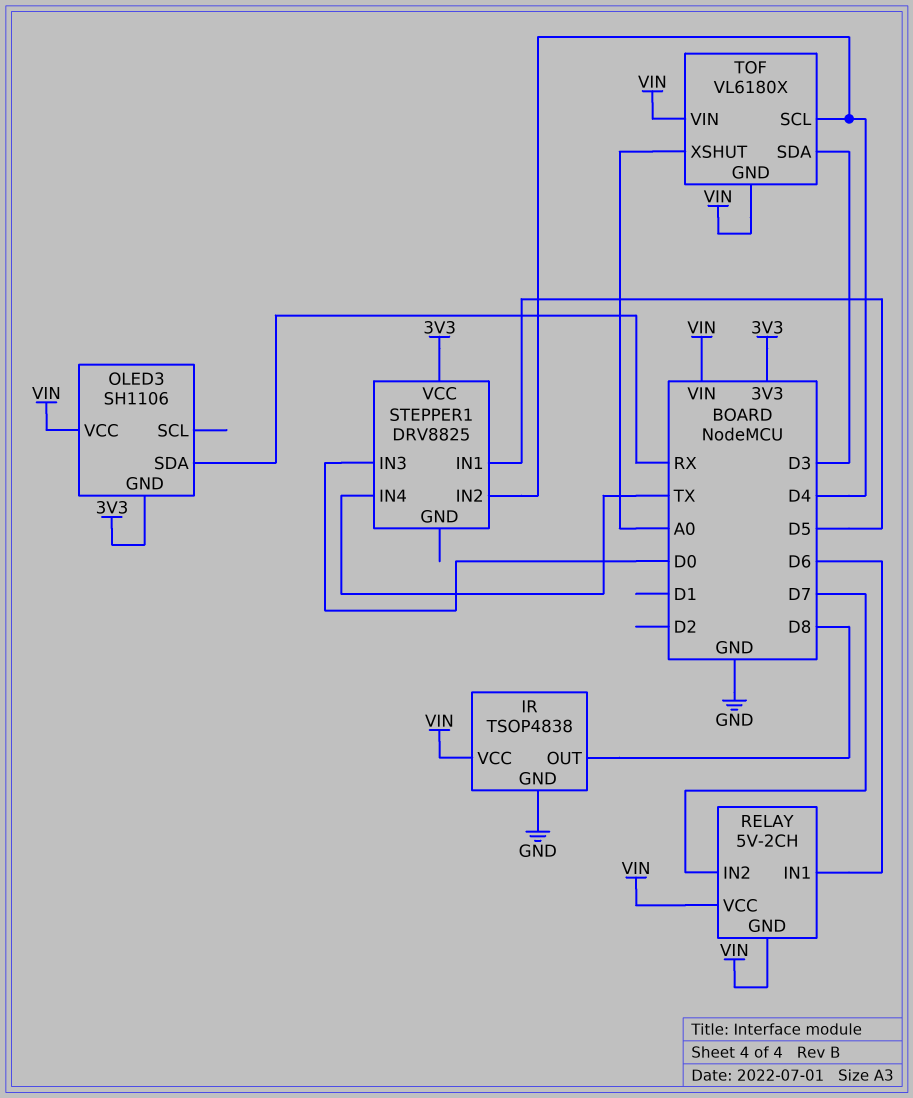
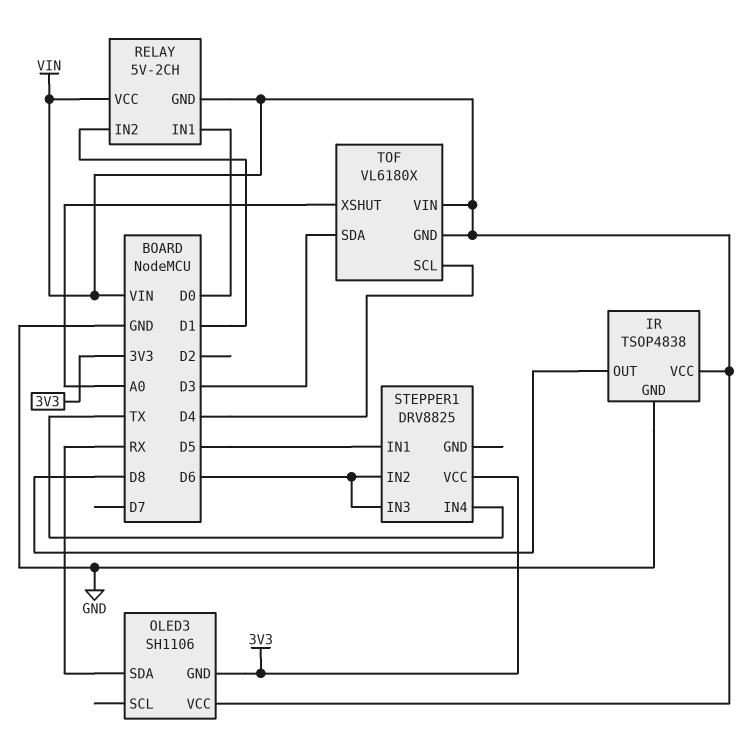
RELAY pin IN1: D6 -> D0
RELAY pin IN2: D7 -> D1
STEPPER1 pin IN2: D4 -> D6
STEPPER1 pin IN3: D0 -> D6

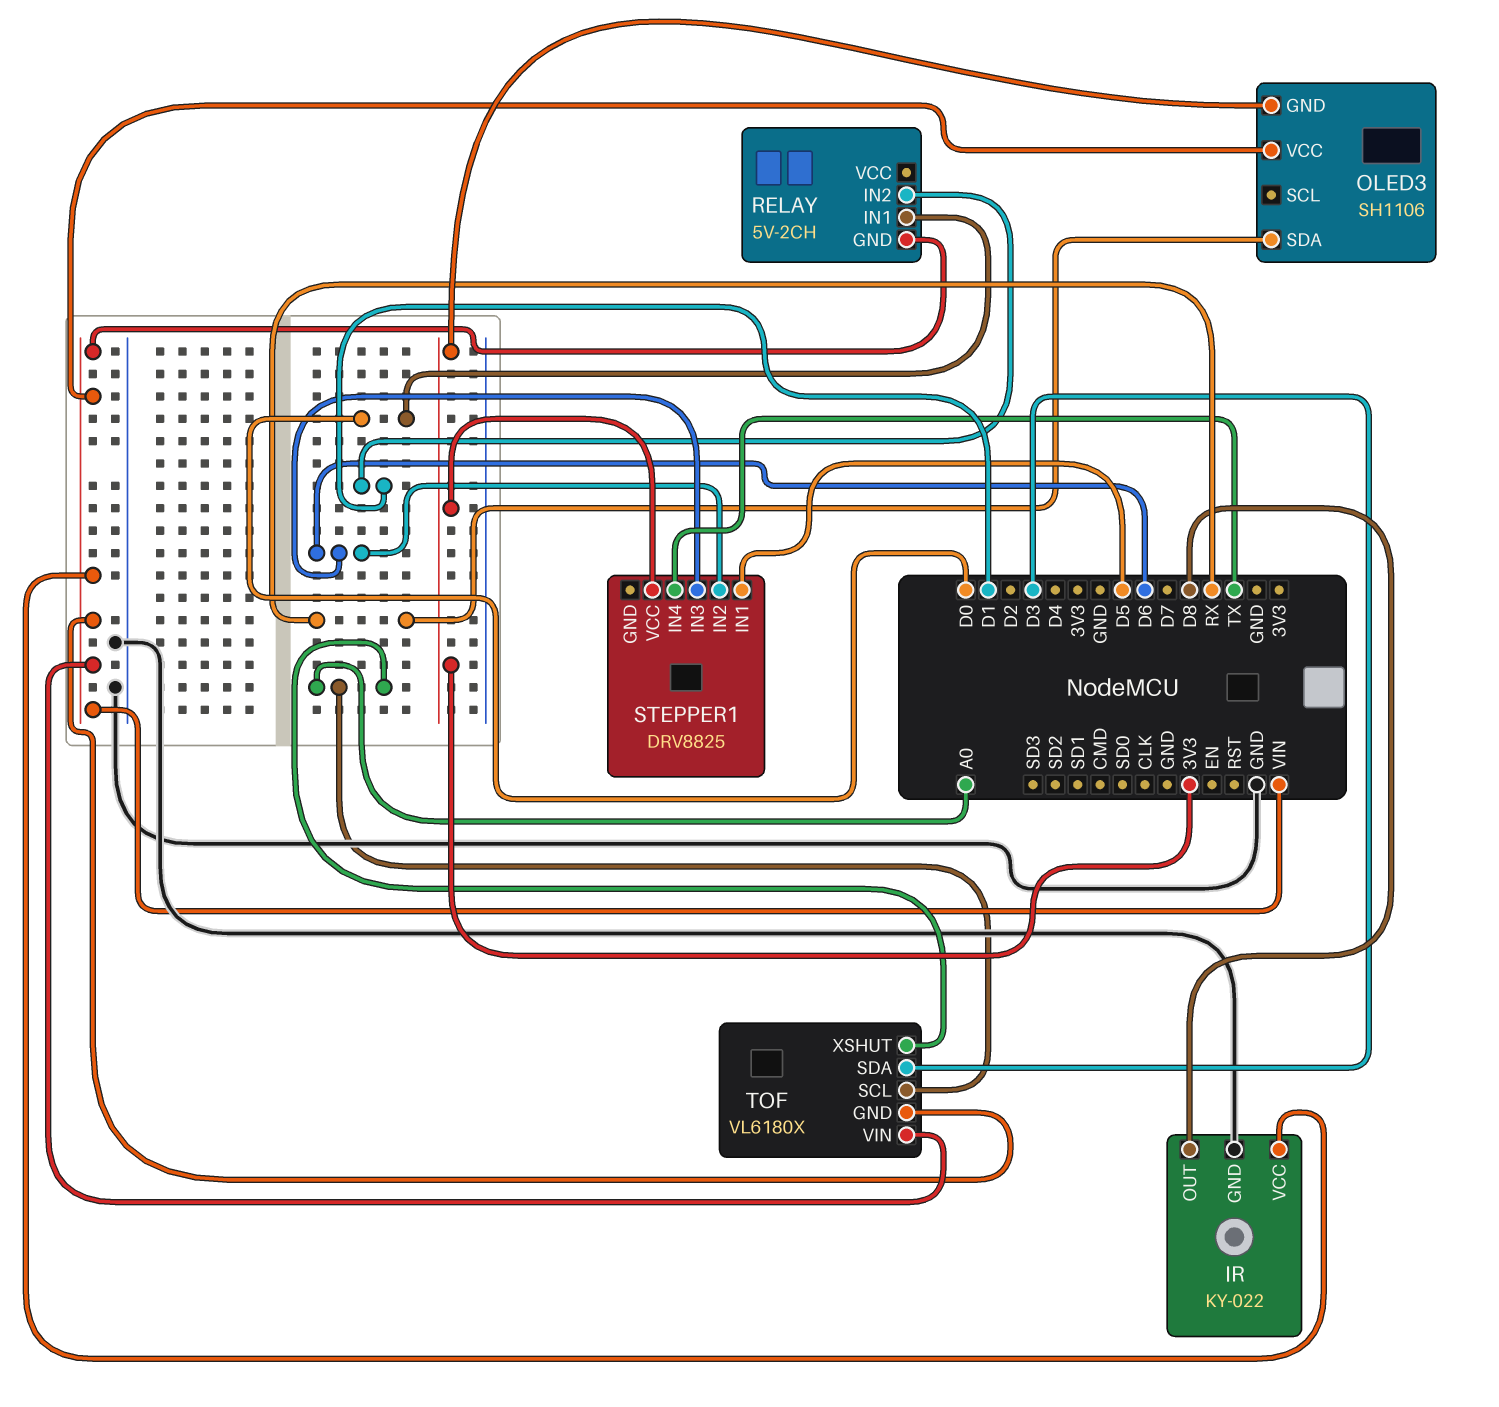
IR: TSOP4838 -> KY-022
RELAY pin VCC: VIN -> none
TOF pin SCL: D4 -> A0

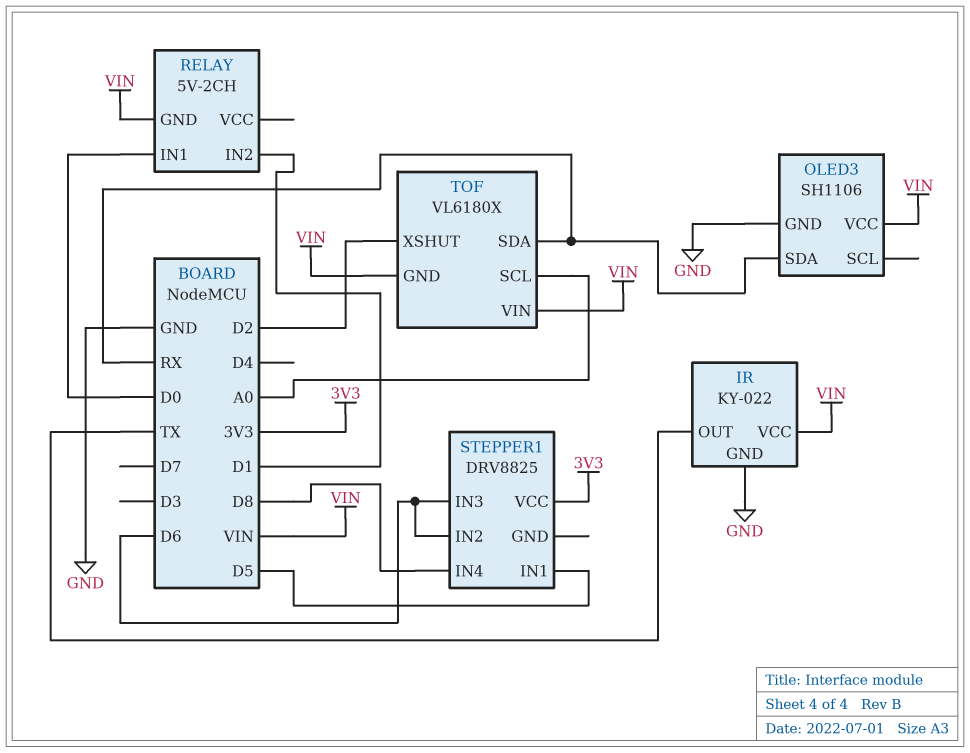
IR pin OUT: D8 -> TX
OLED3 pin GND: 3V3 -> GND
STEPPER1 pin IN4: TX -> D8
TOF pin SDA: D3 -> RX
TOF pin XSHUT: A0 -> D2

